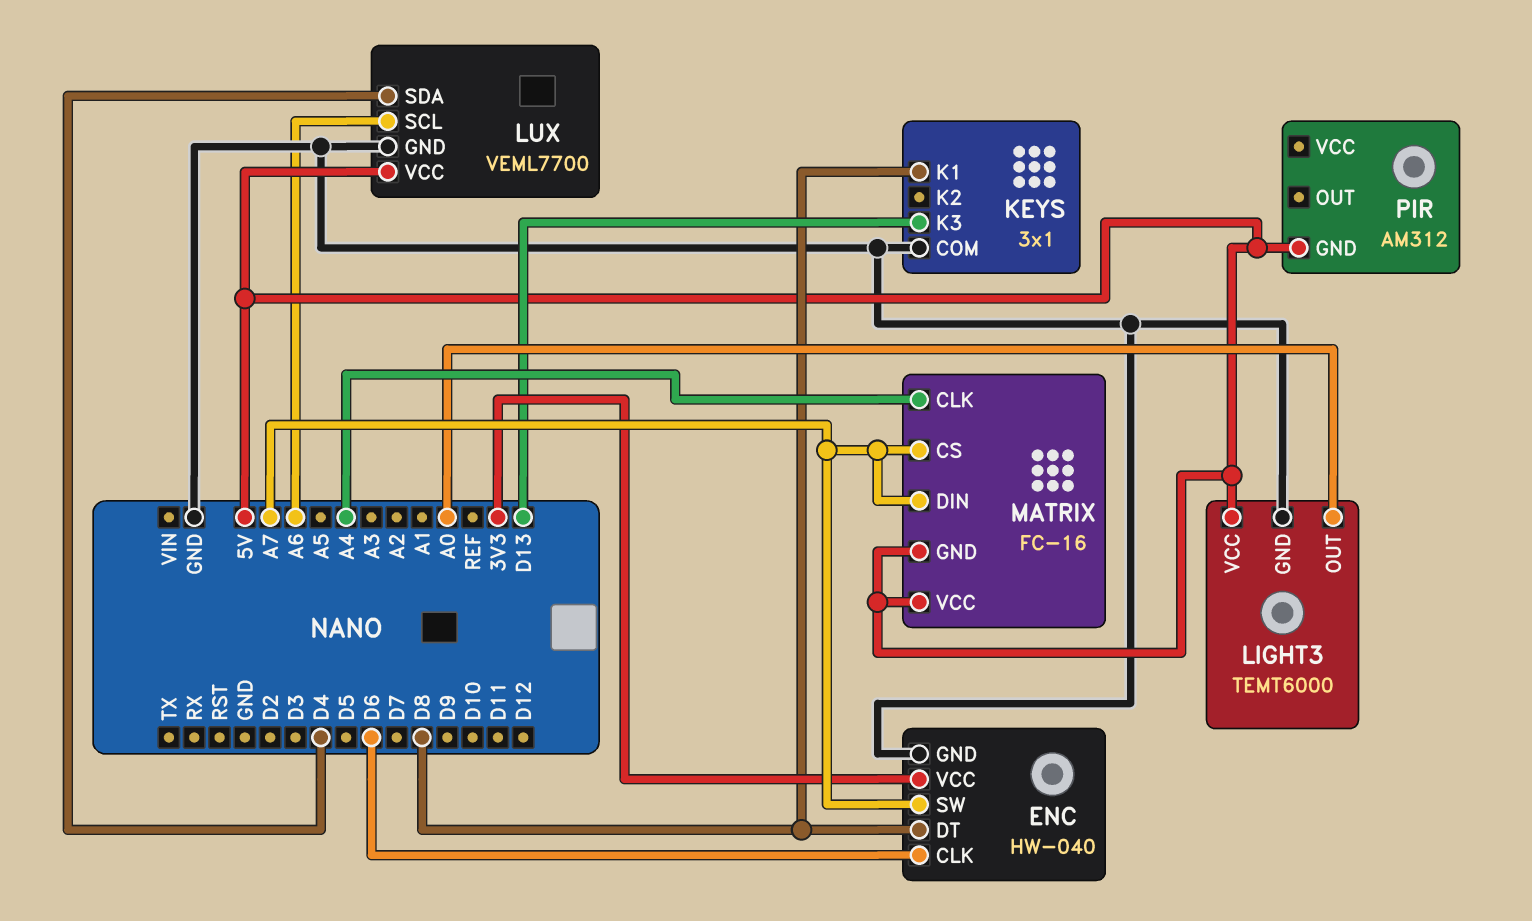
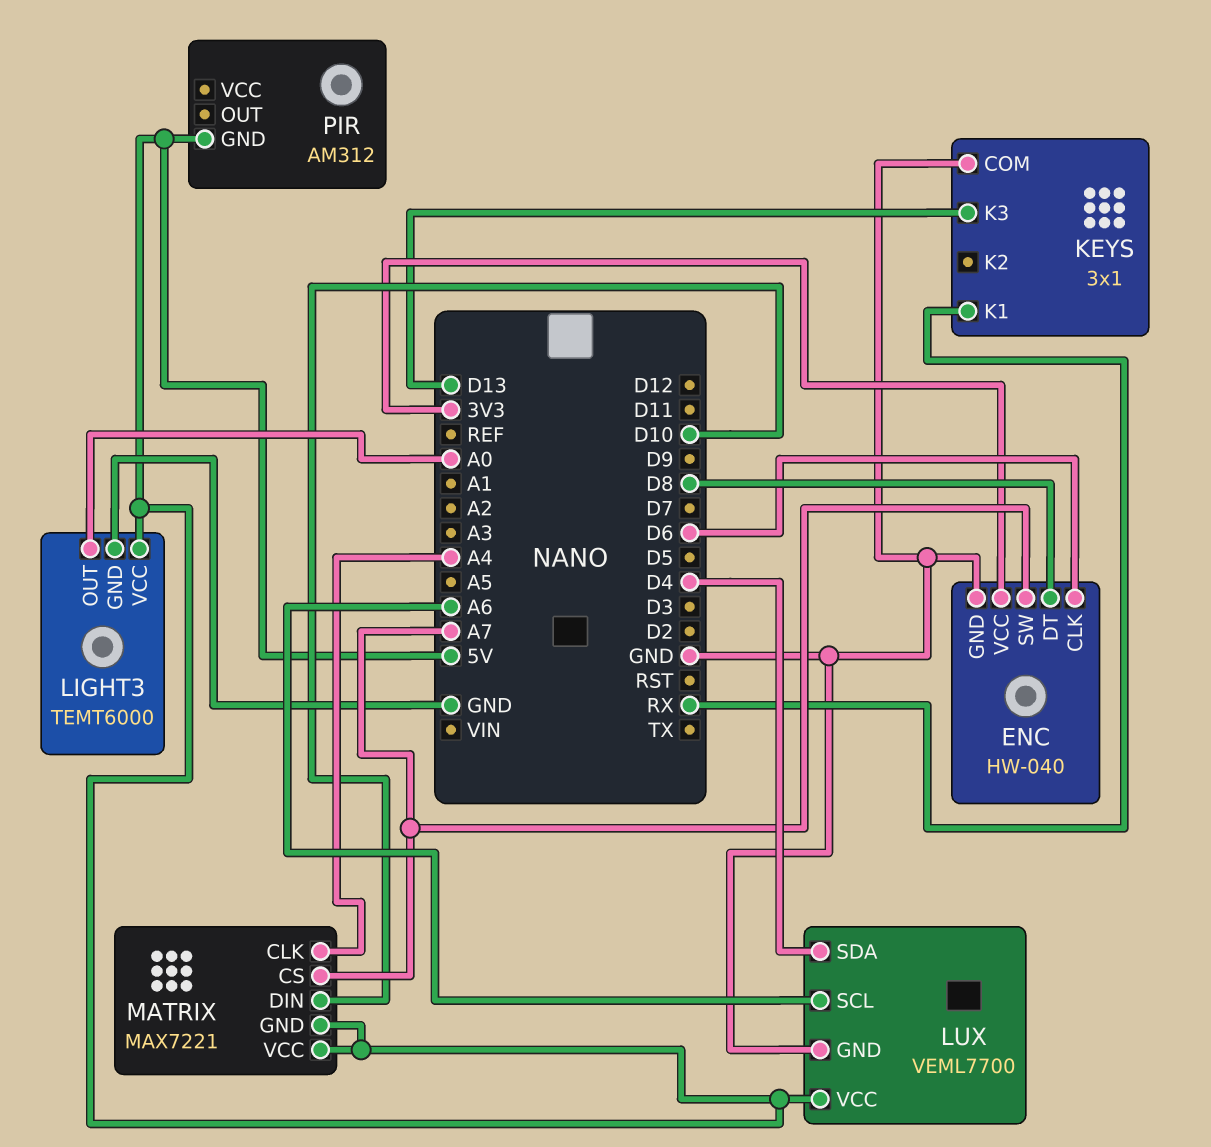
KEYS pin K1: D8 -> RX
MATRIX: FC-16 -> MAX7221
MATRIX pin DIN: A7 -> D10

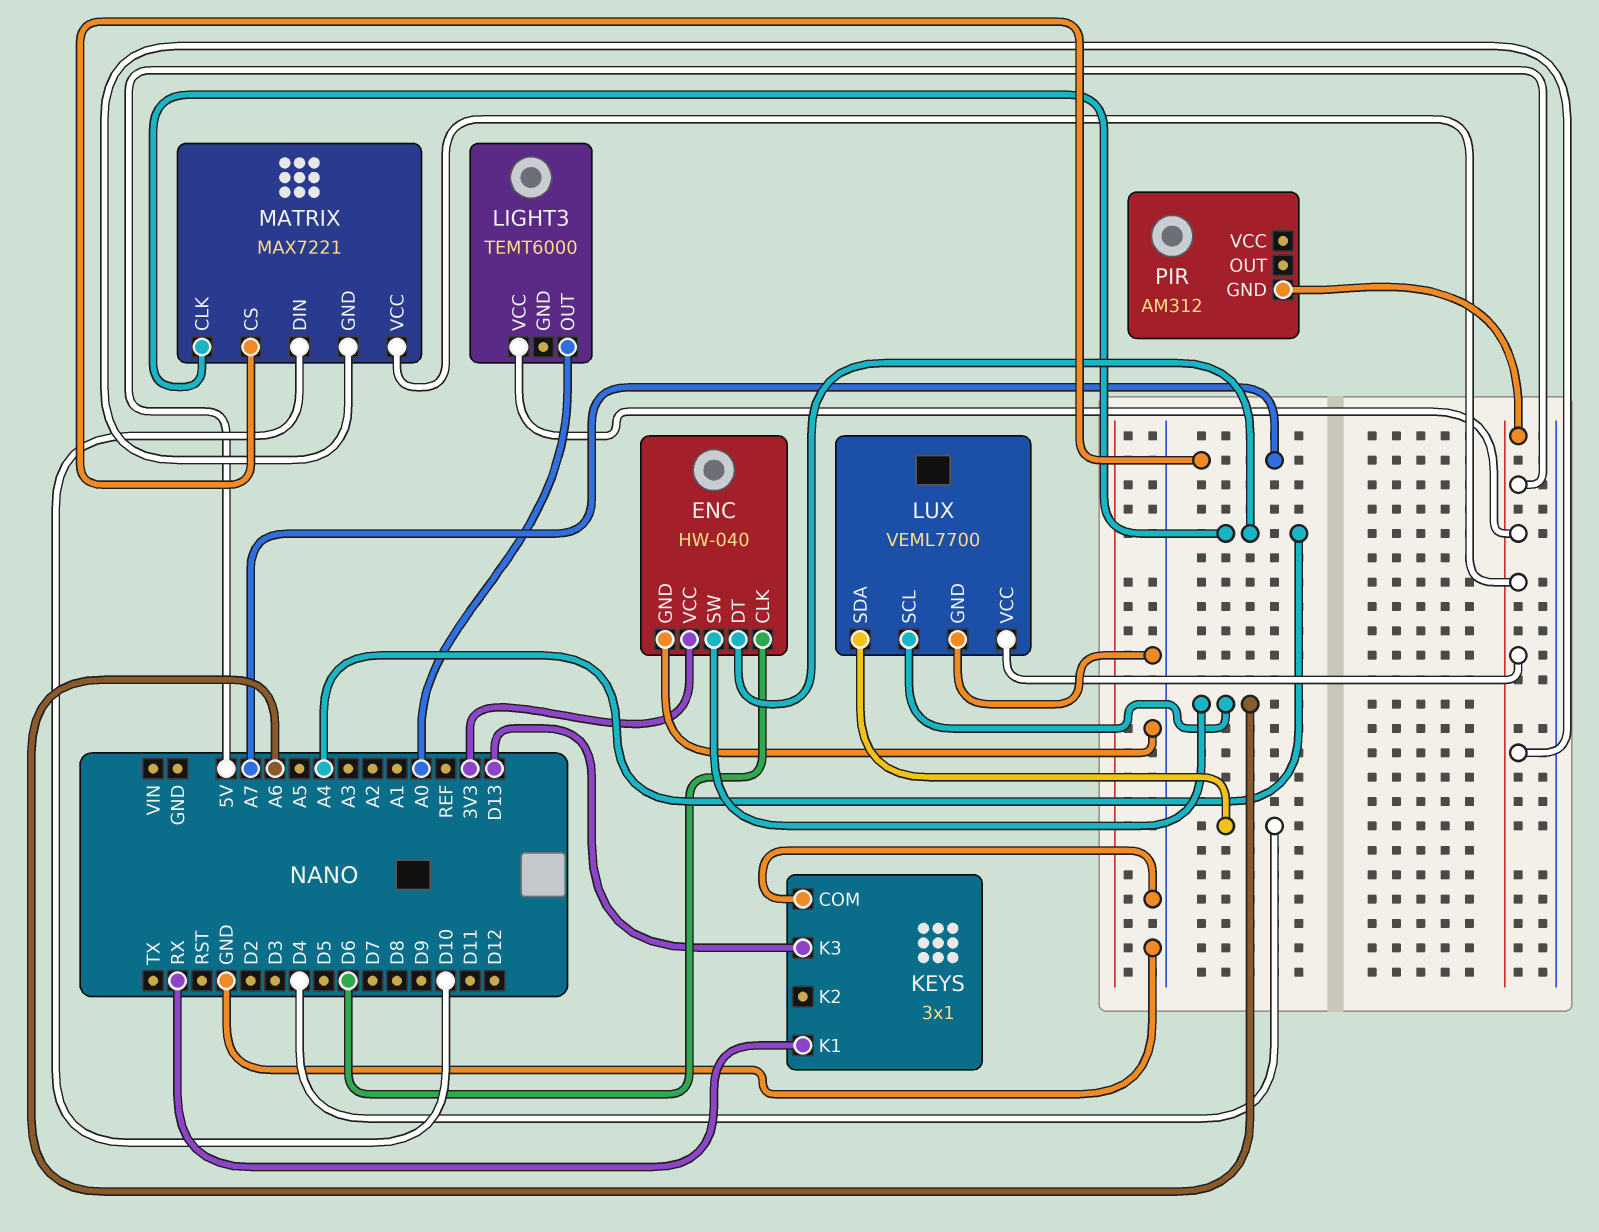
ENC pin DT: D8 -> A4
ENC pin SW: A7 -> A6
LIGHT3 pin GND: GND -> none

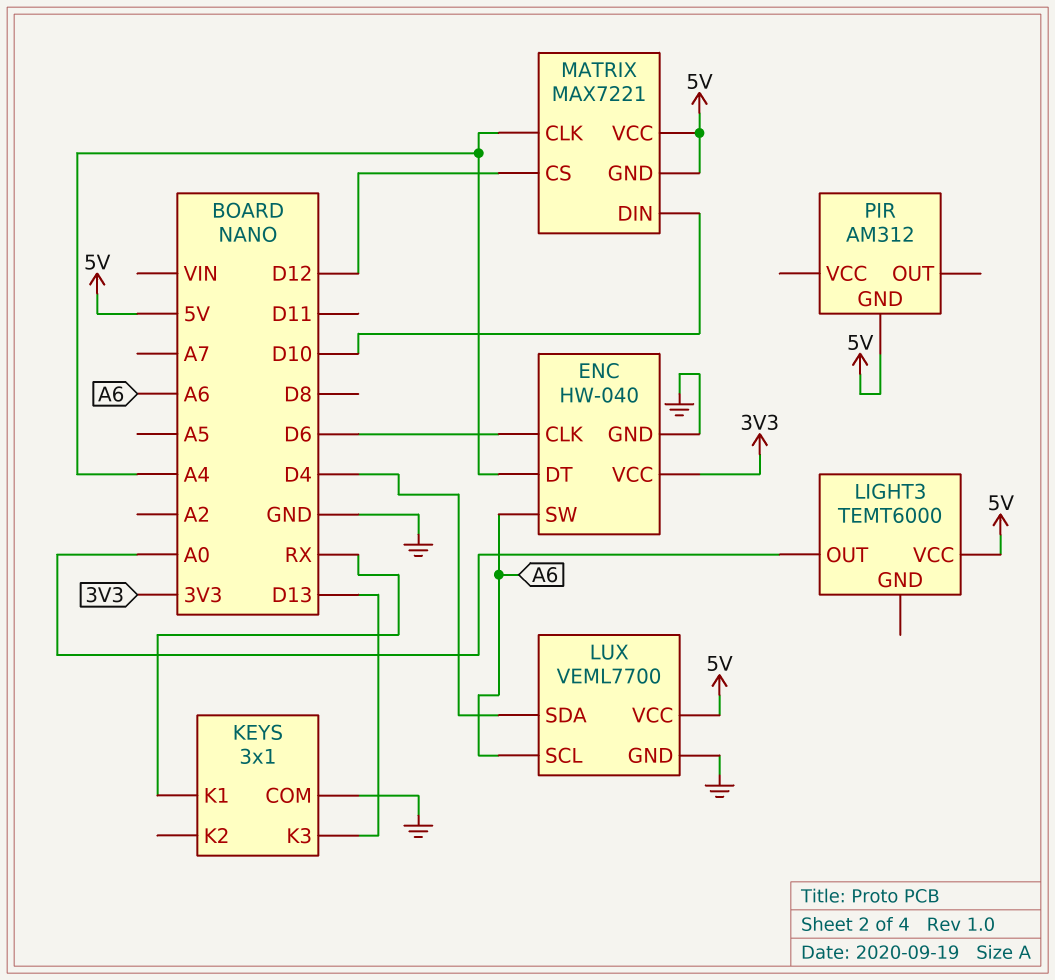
MATRIX pin CS: A7 -> D12

